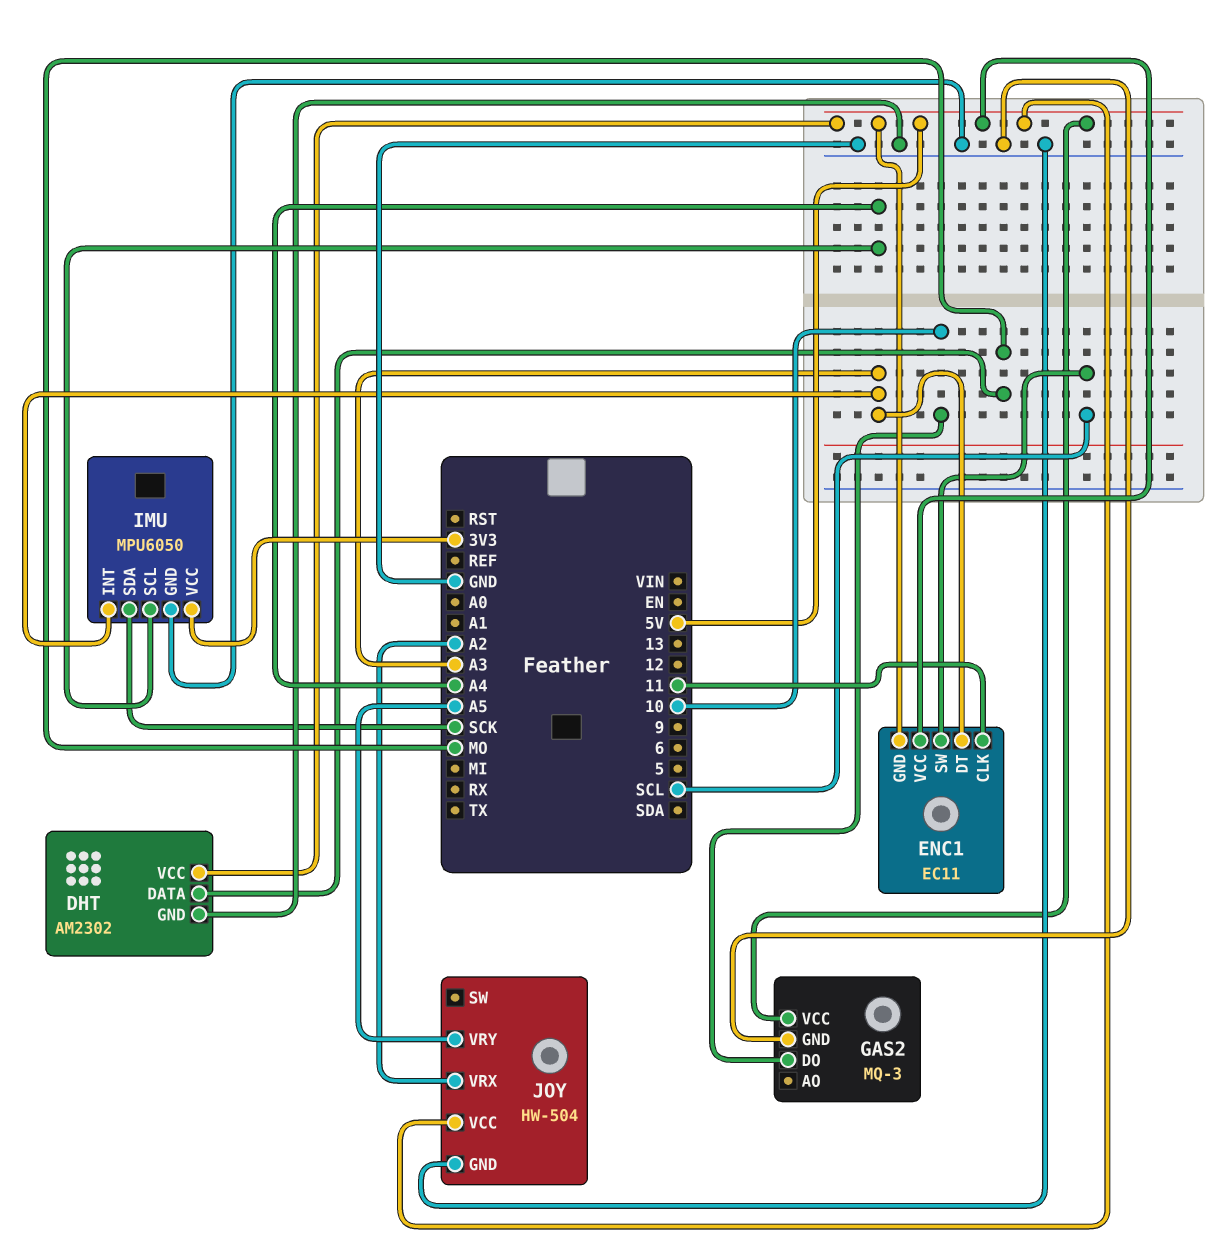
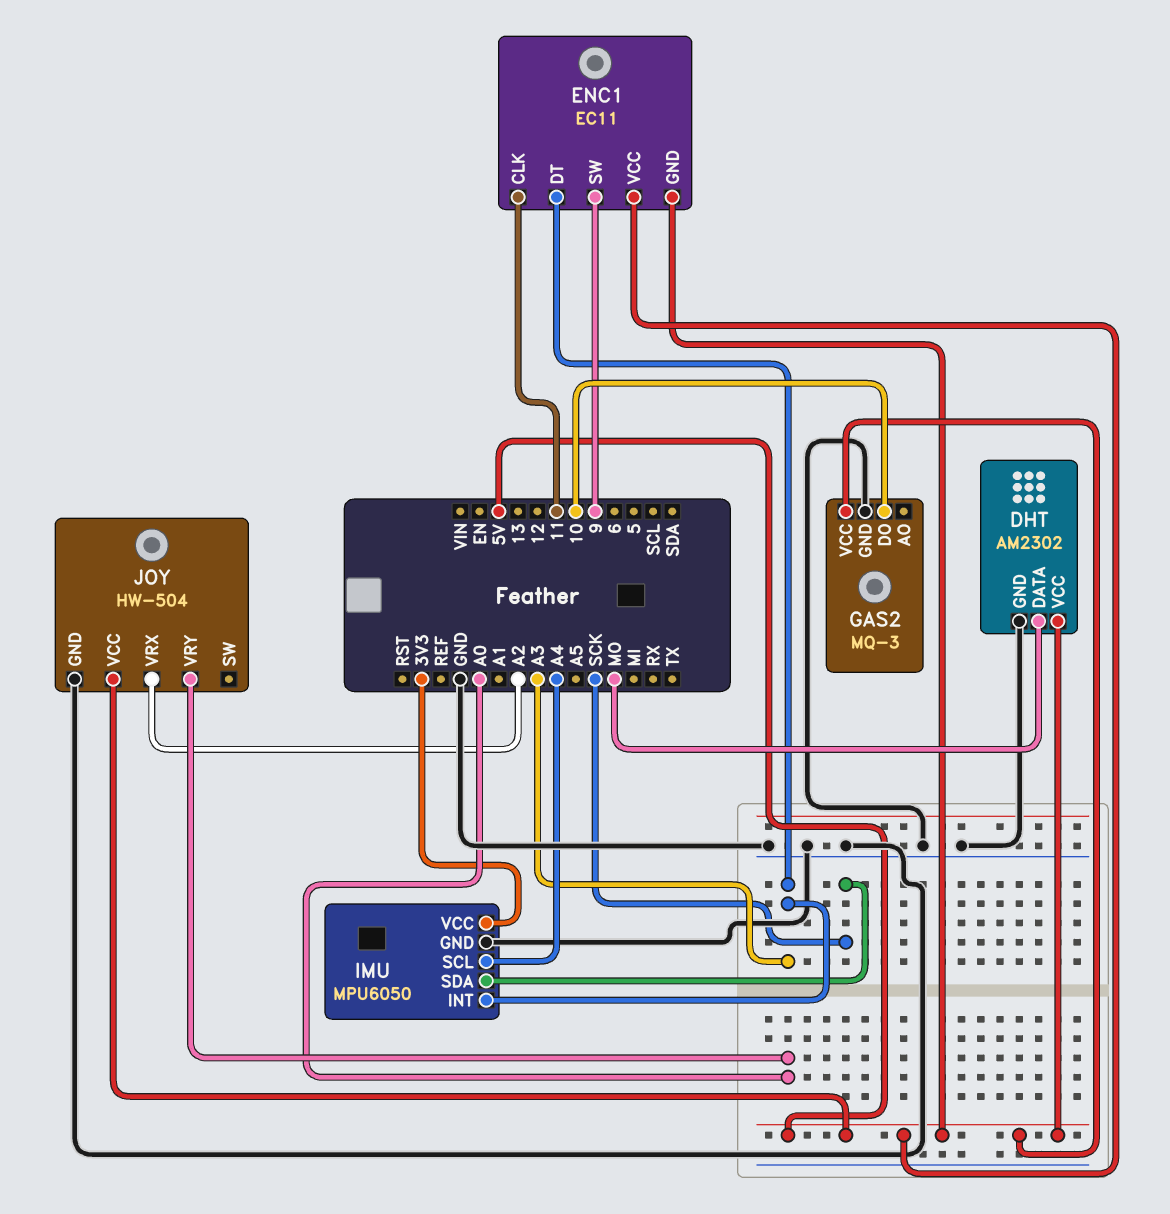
ENC1 pin SW: SCL -> 9
JOY pin VRY: A5 -> A0

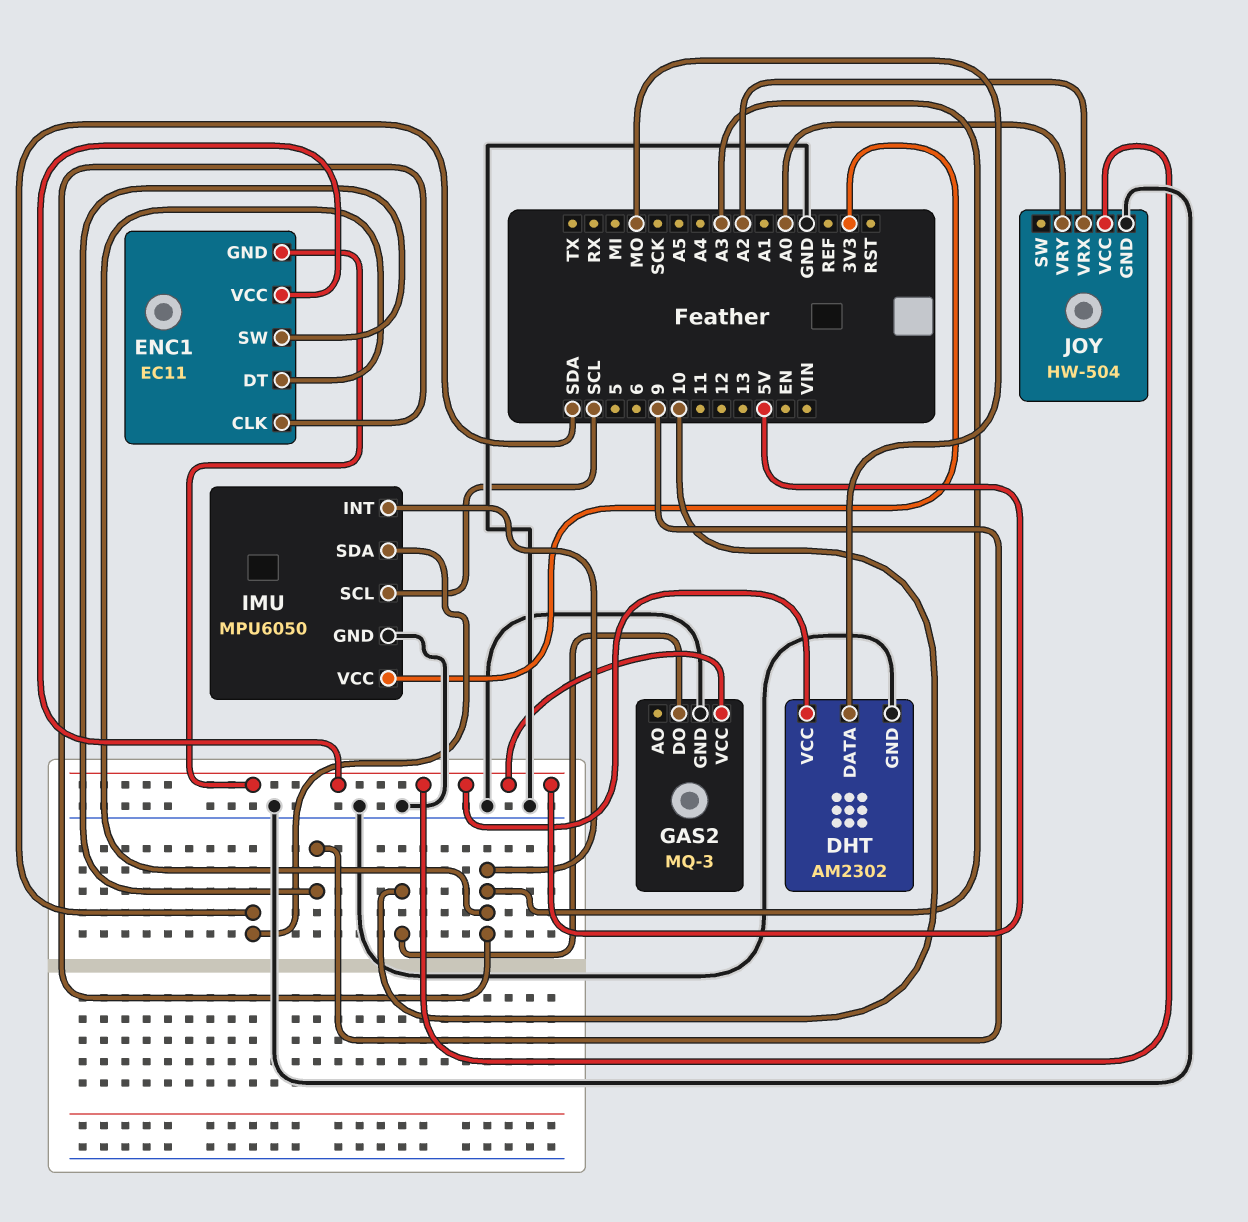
ENC1 pin CLK: 11 -> A3
IMU pin SCL: A4 -> SCL
IMU pin SDA: SCK -> SDA

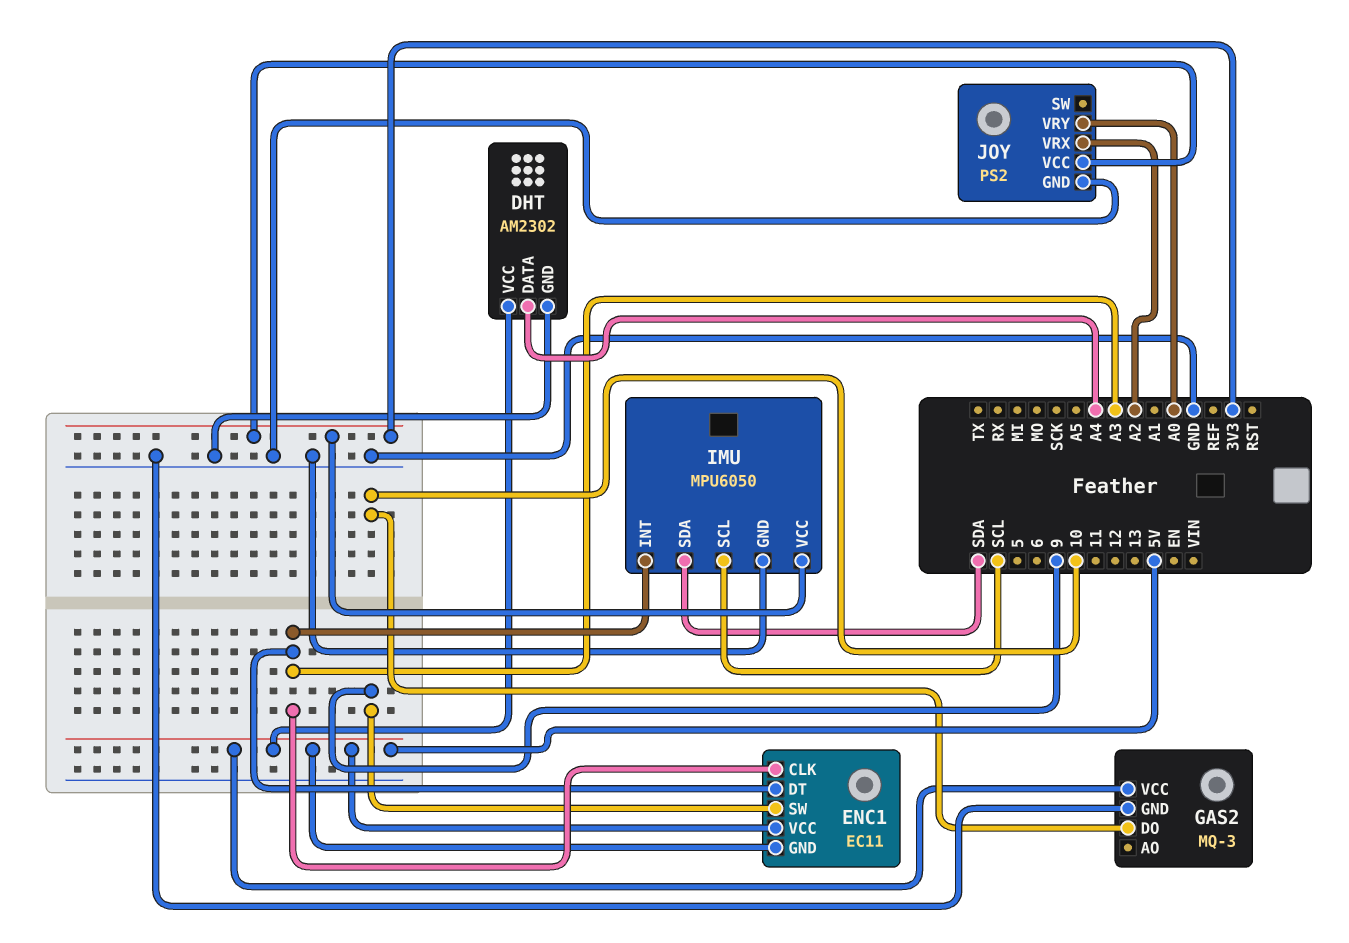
DHT pin DATA: MO -> A4
JOY: HW-504 -> PS2
JOY pin VCC: 5V -> 3V3

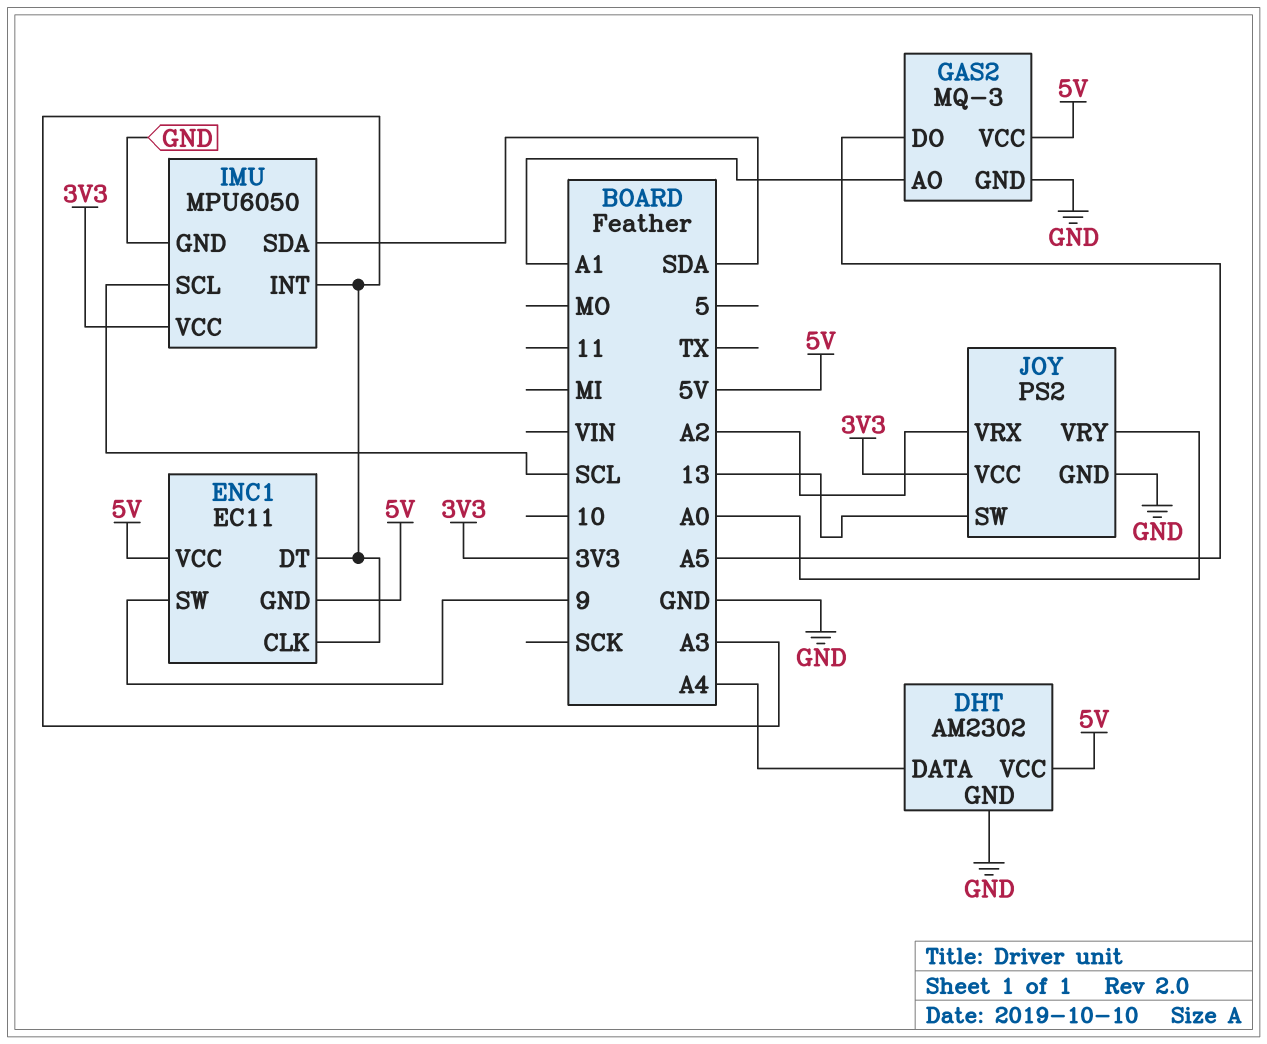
GAS2 pin AO: none -> A1
GAS2 pin DO: 10 -> A5
JOY pin SW: none -> 13

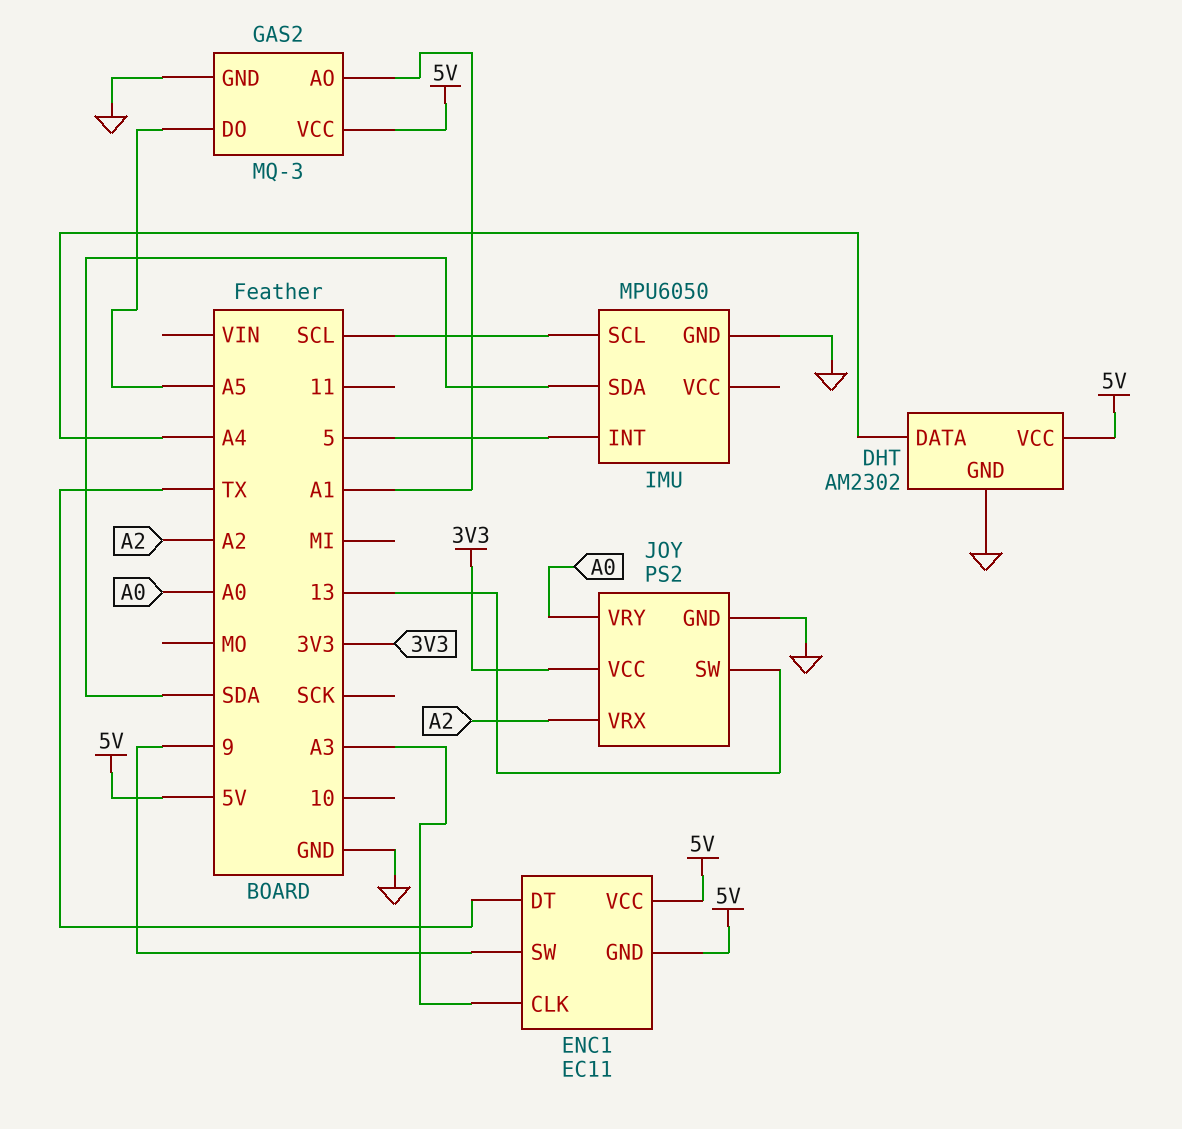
ENC1 pin DT: A3 -> TX
IMU pin INT: A3 -> 5
IMU pin VCC: 3V3 -> none

